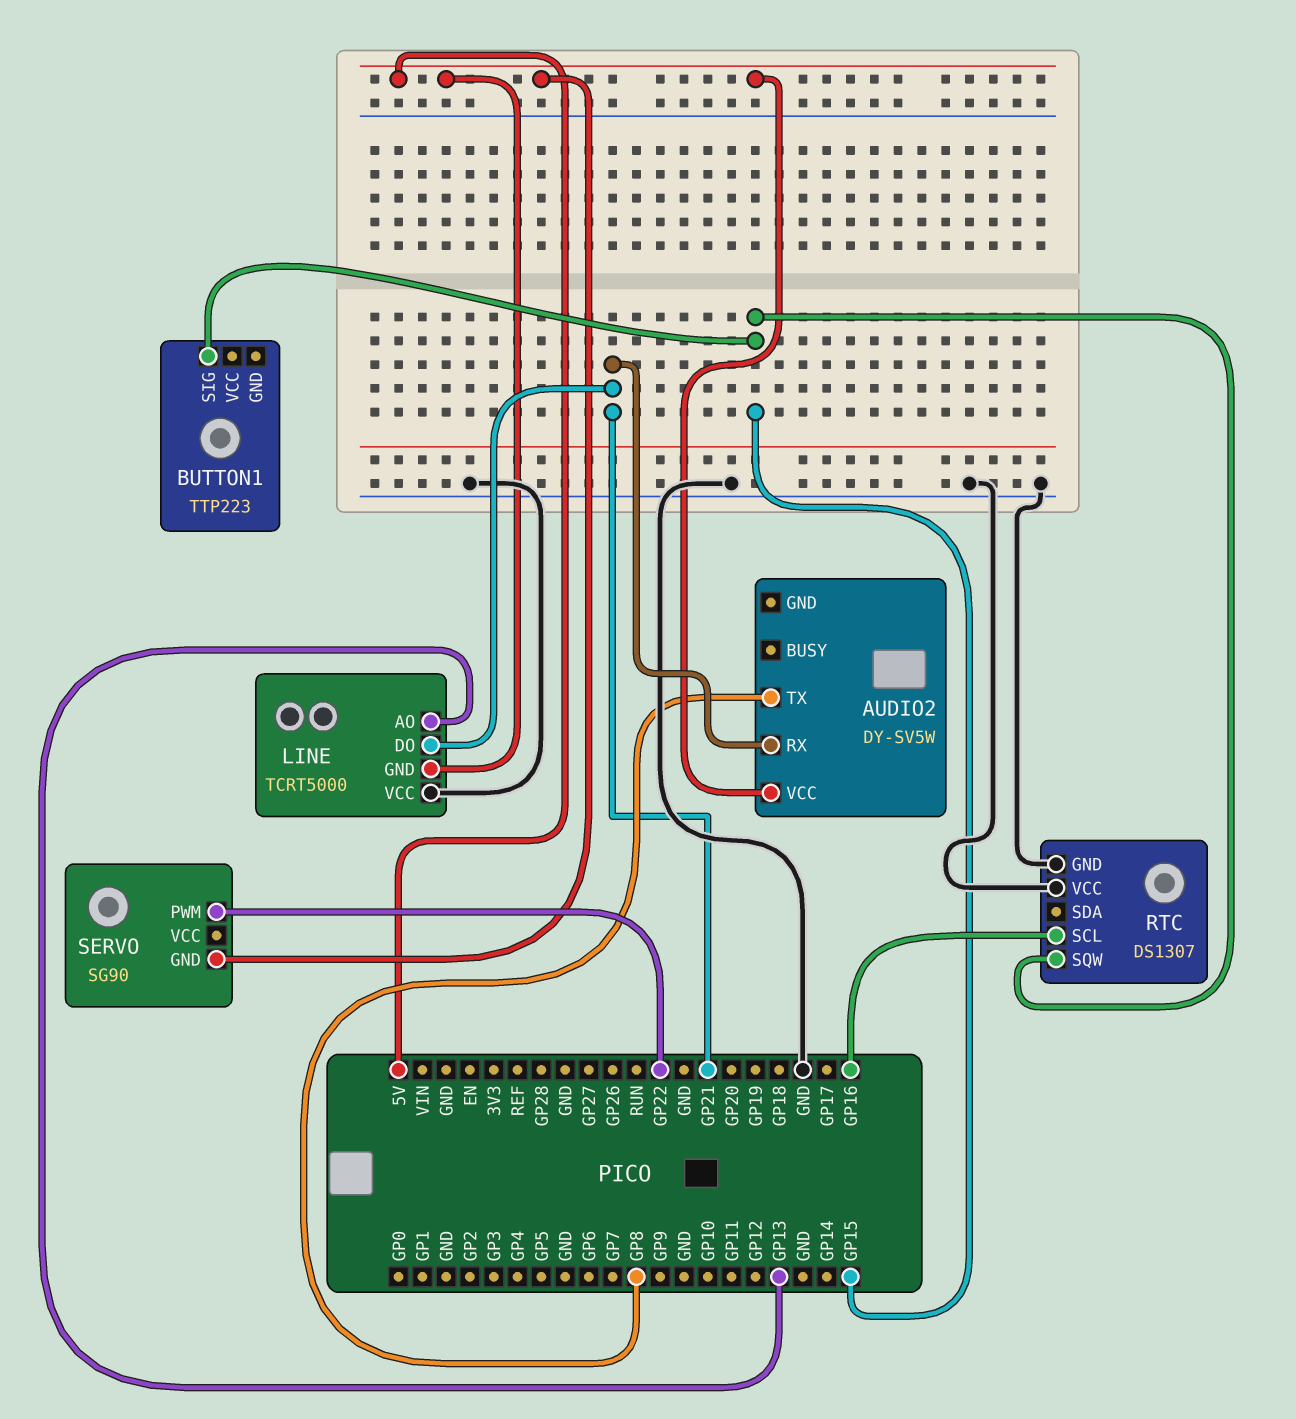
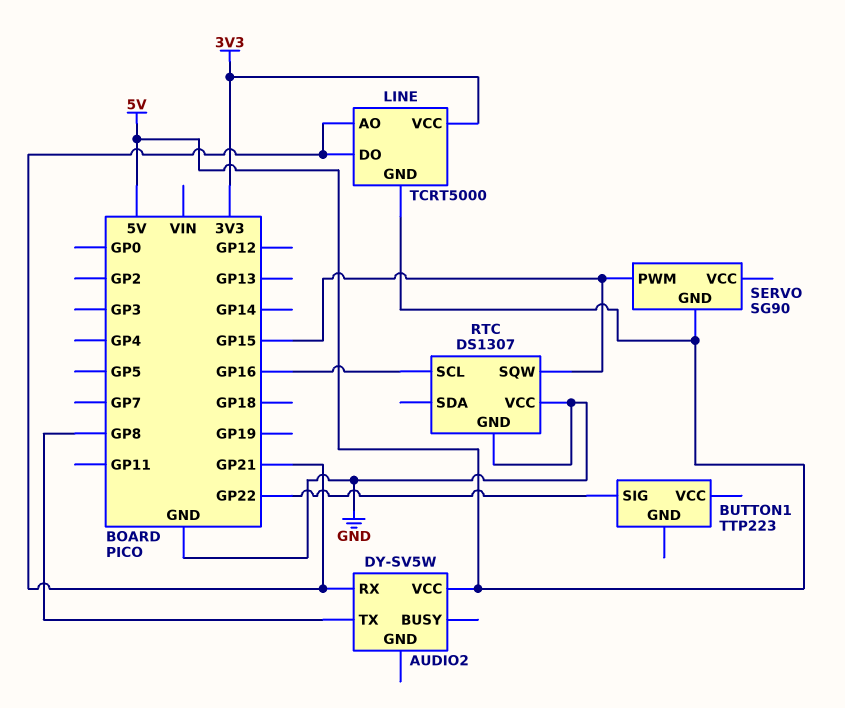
BUTTON1 pin SIG: GP15 -> GP22
LINE pin AO: GP13 -> GP21
LINE pin VCC: GND -> 3V3
SERVO pin PWM: GP22 -> GP15

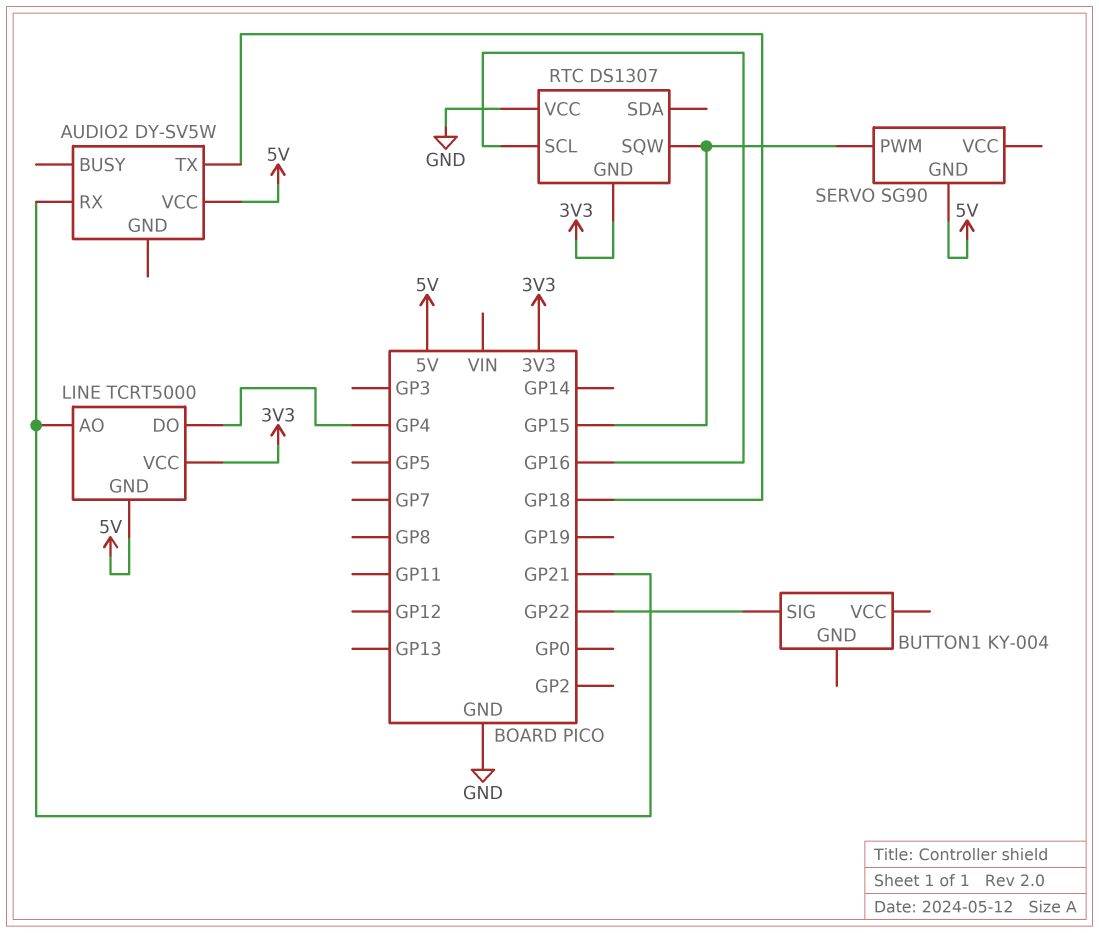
AUDIO2 pin TX: GP8 -> GP18
BUTTON1: TTP223 -> KY-004
LINE pin DO: GP21 -> GP4
RTC pin GND: GND -> 3V3

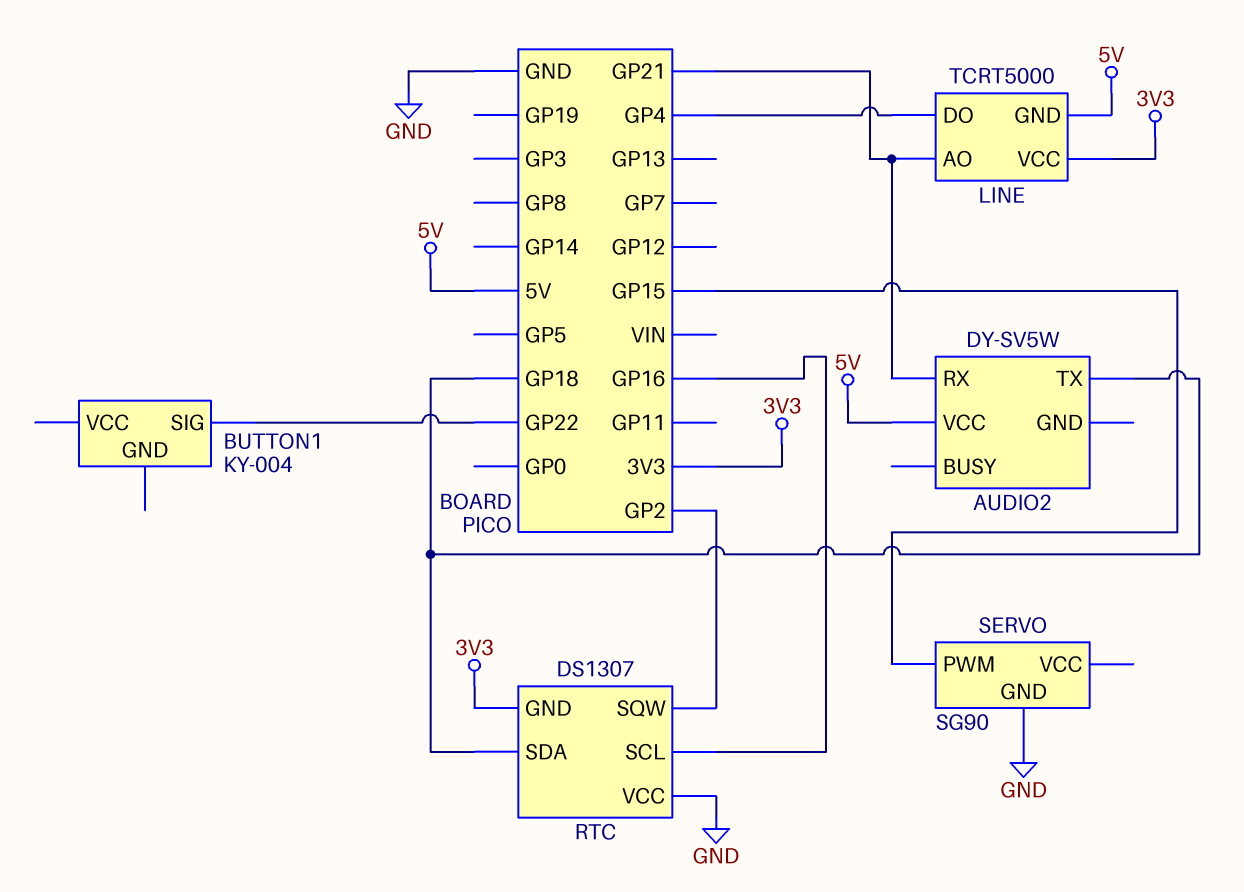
RTC pin SDA: none -> GP18
RTC pin SQW: GP15 -> GP2
SERVO pin GND: 5V -> GND

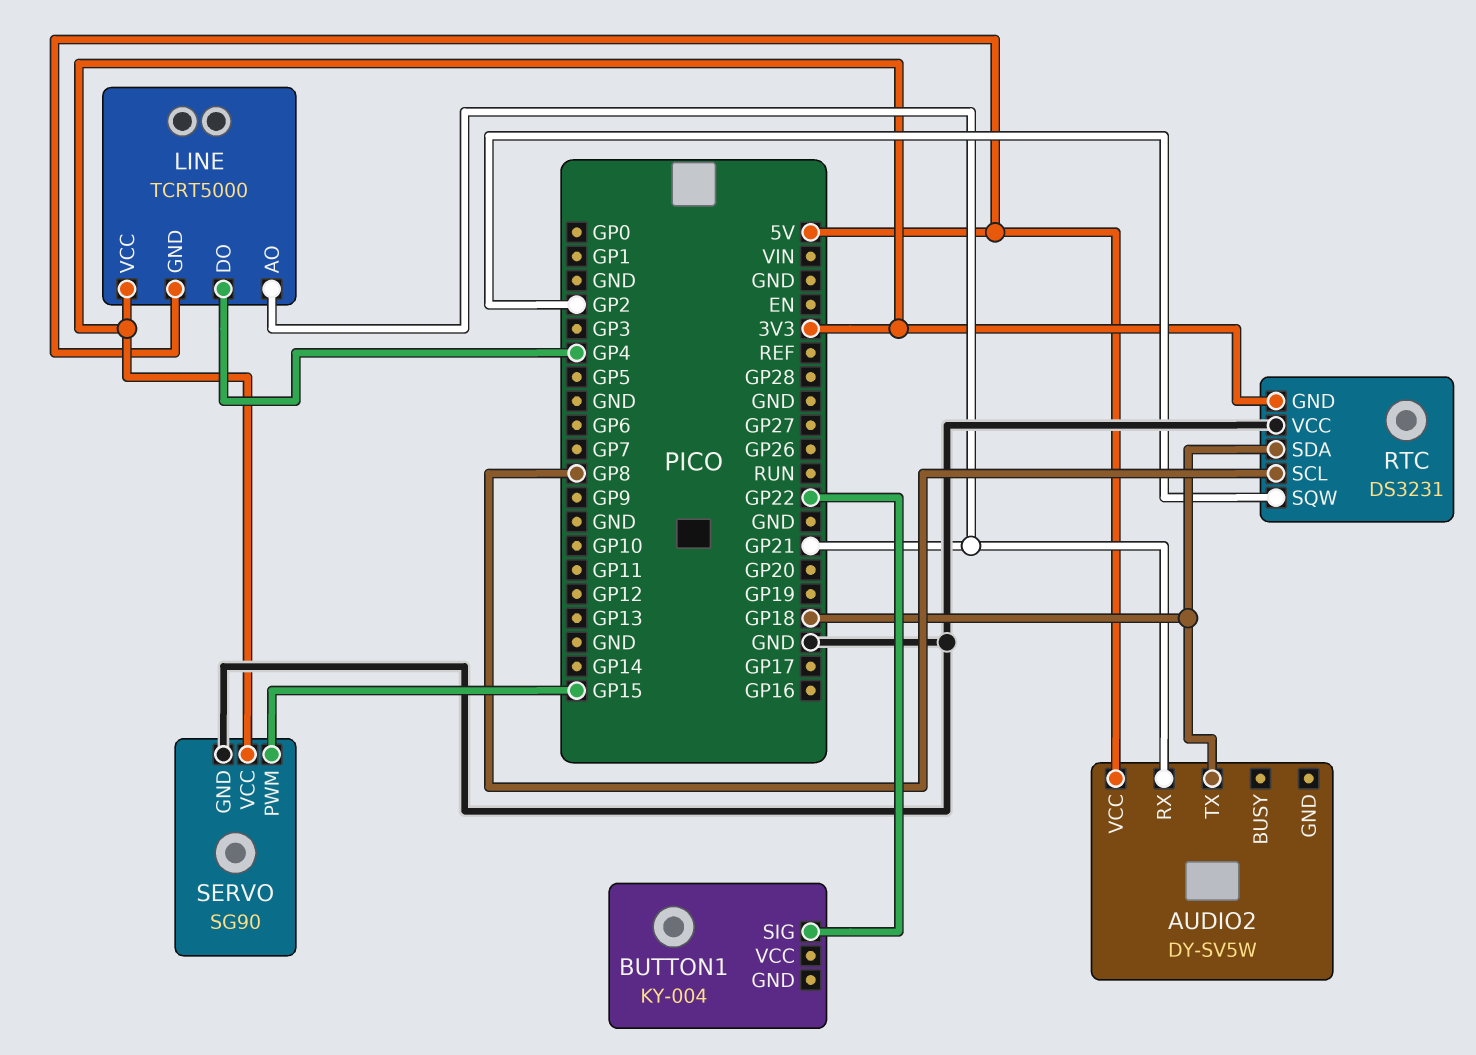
RTC: DS1307 -> DS3231
RTC pin SCL: GP16 -> GP8
SERVO pin VCC: none -> 3V3

